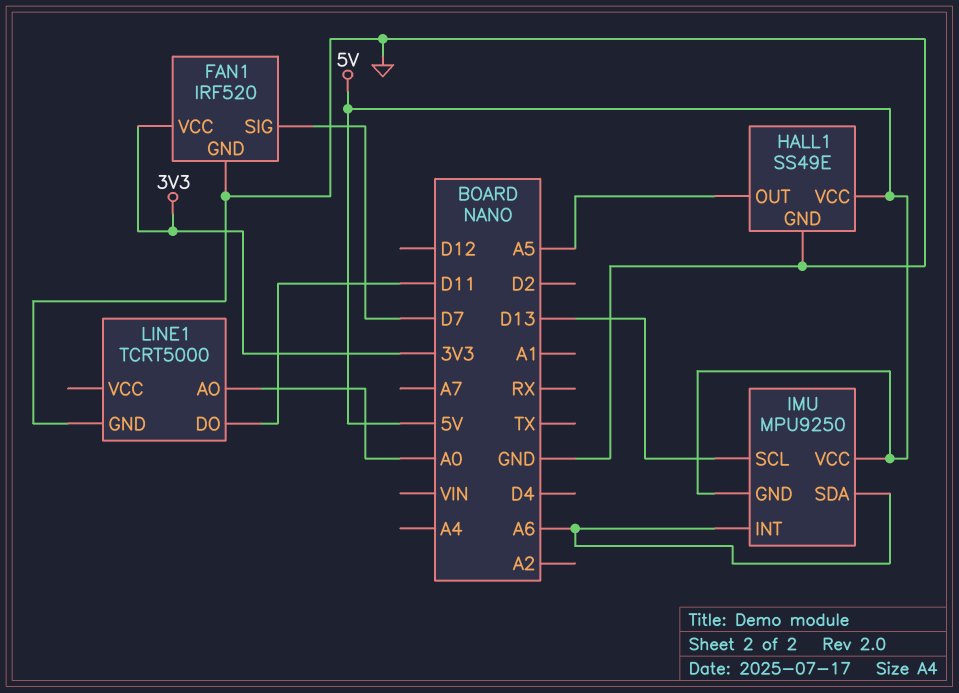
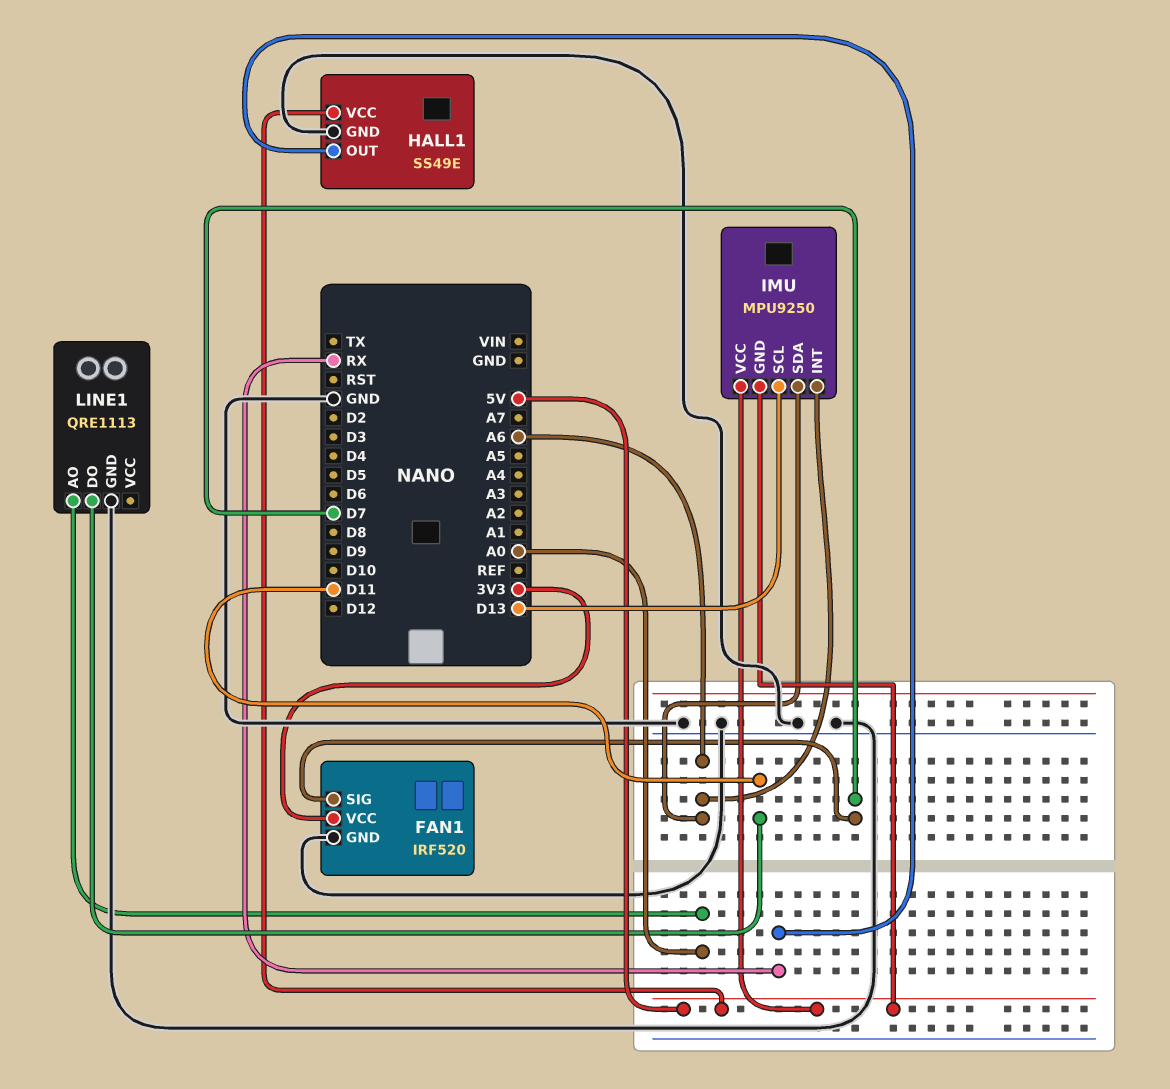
HALL1 pin OUT: A5 -> RX
LINE1: TCRT5000 -> QRE1113

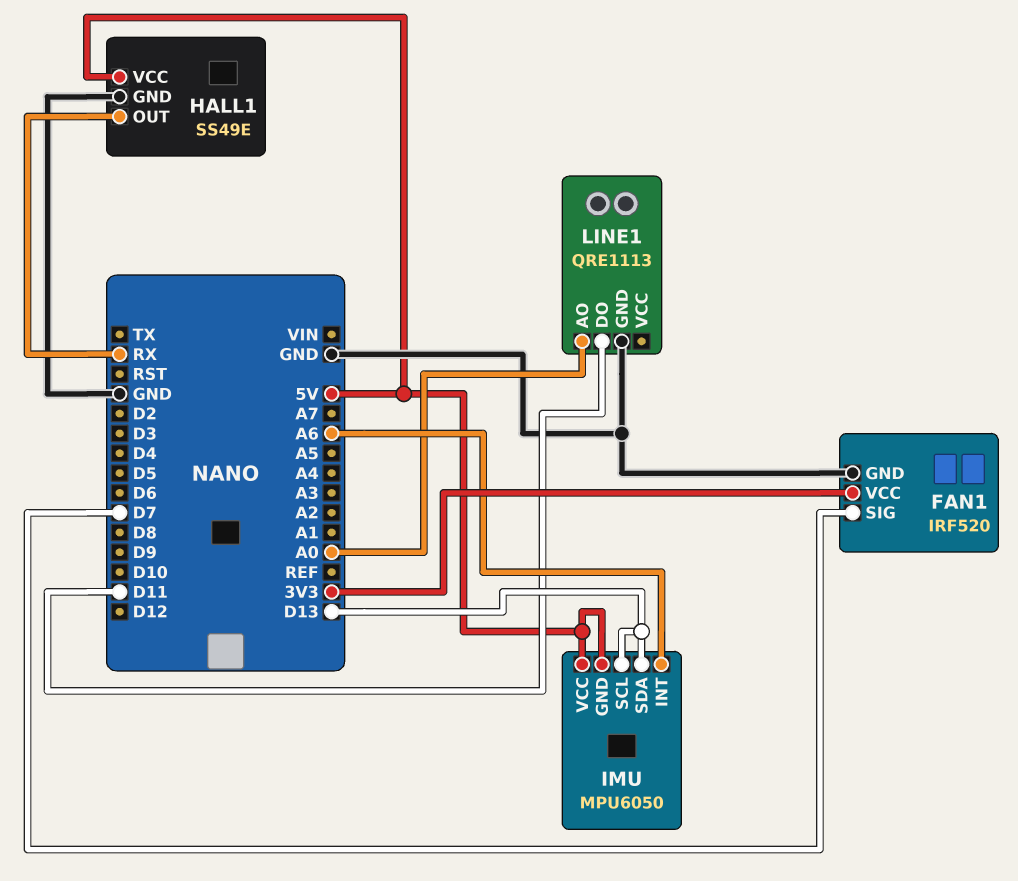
IMU: MPU9250 -> MPU6050
IMU pin SDA: A6 -> D13

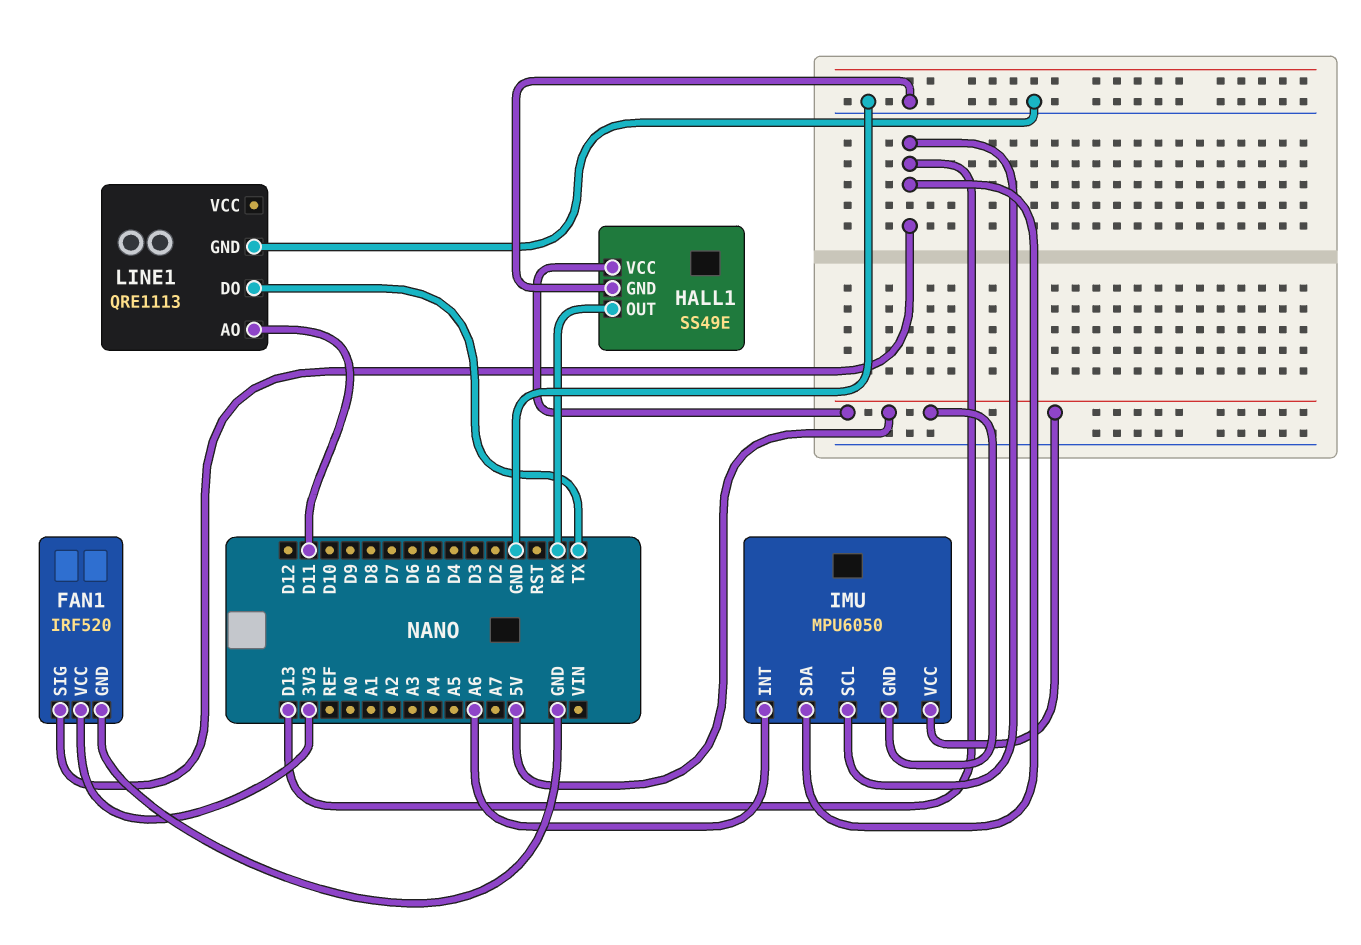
FAN1 pin SIG: D7 -> D13
LINE1 pin AO: A0 -> D11
LINE1 pin DO: D11 -> TX

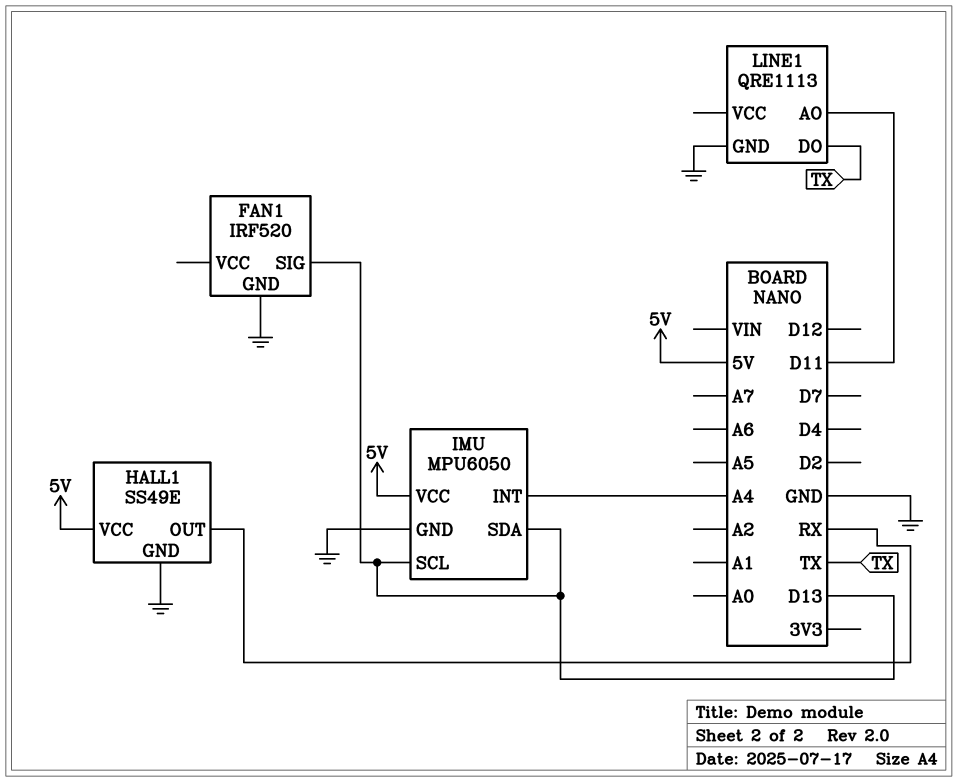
FAN1 pin VCC: 3V3 -> none
IMU pin GND: 5V -> GND
IMU pin INT: A6 -> A4

